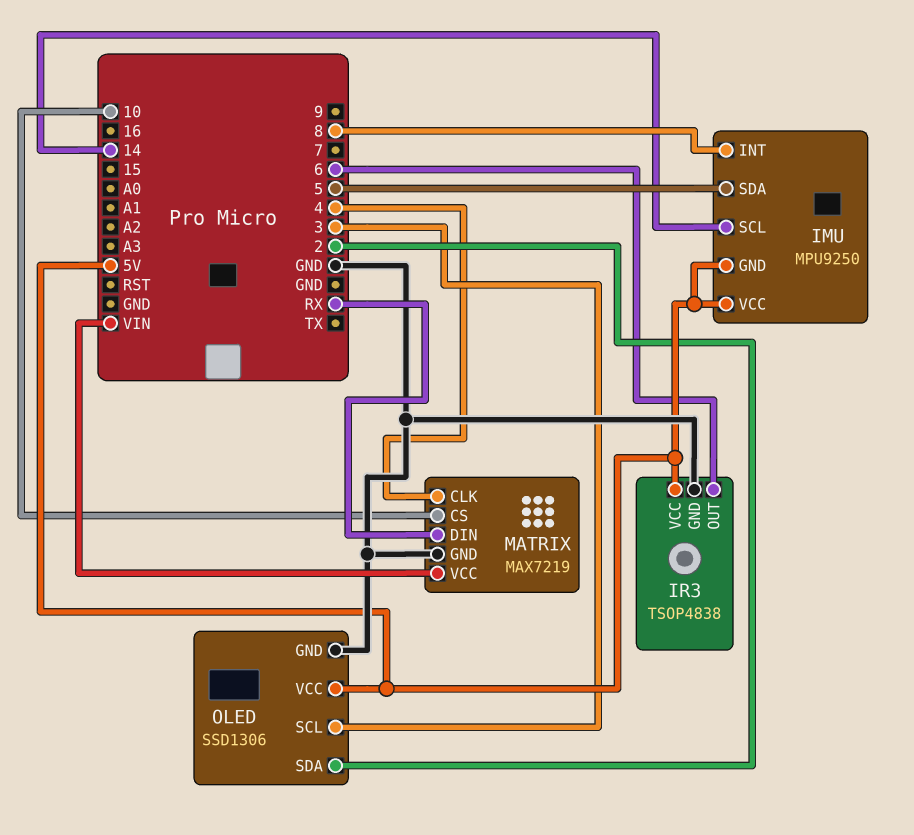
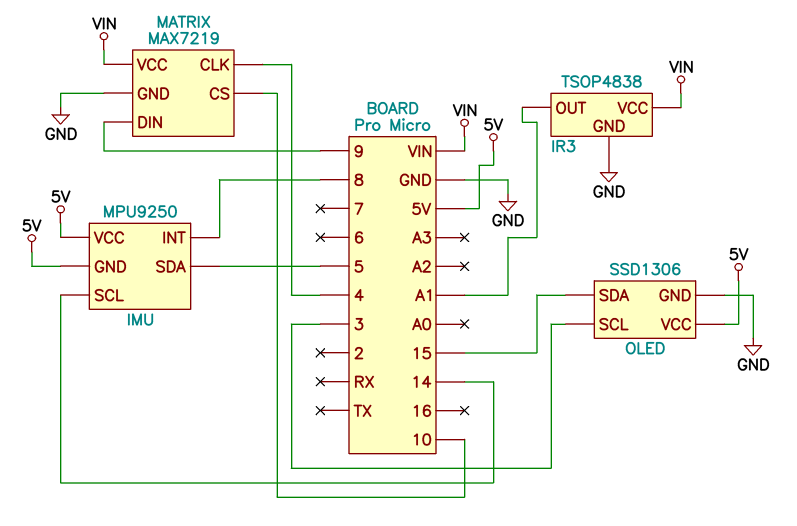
IR3 pin OUT: 6 -> A1
IR3 pin VCC: 5V -> VIN
MATRIX pin DIN: RX -> 9
OLED pin SDA: 2 -> 15

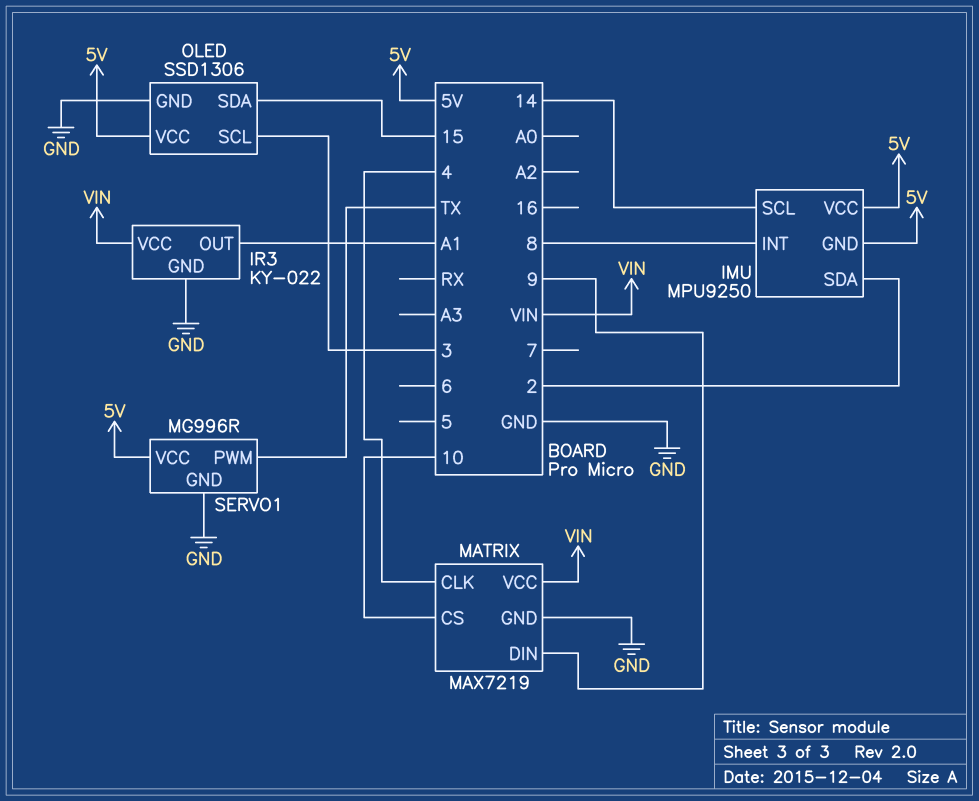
IMU pin SDA: 5 -> 2
IR3: TSOP4838 -> KY-022
SERVO1: none -> MG996R
SERVO1 pin GND: none -> GND
SERVO1 pin PWM: none -> TX
SERVO1 pin VCC: none -> 5V

